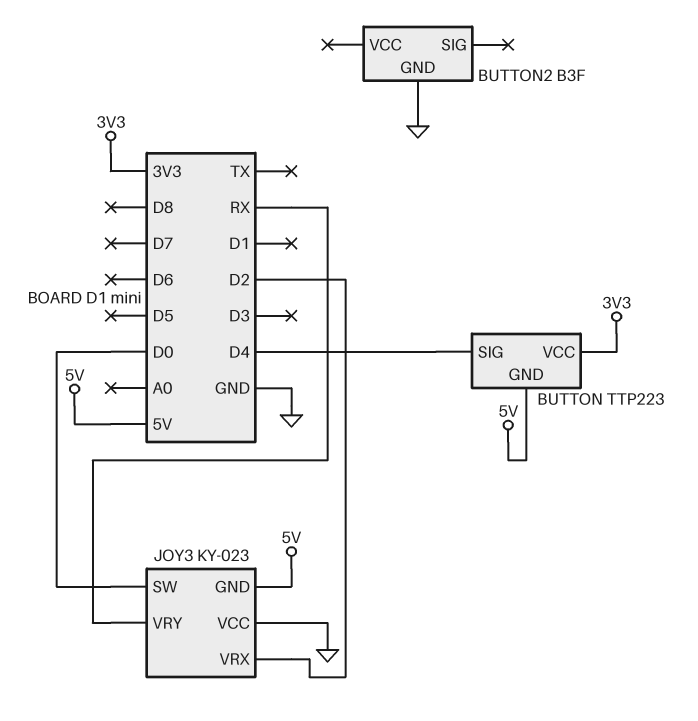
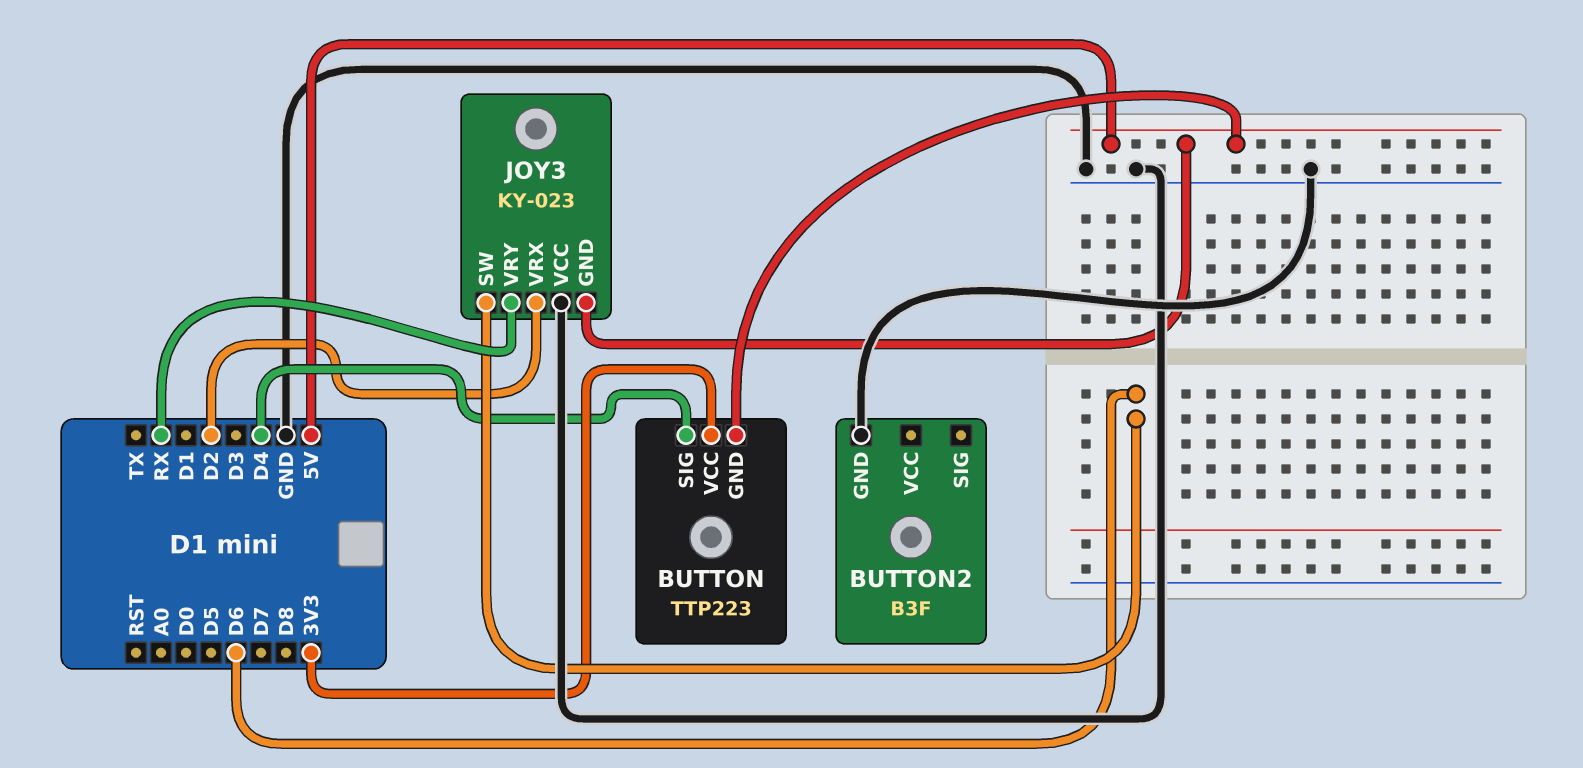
JOY3 pin SW: D0 -> D6

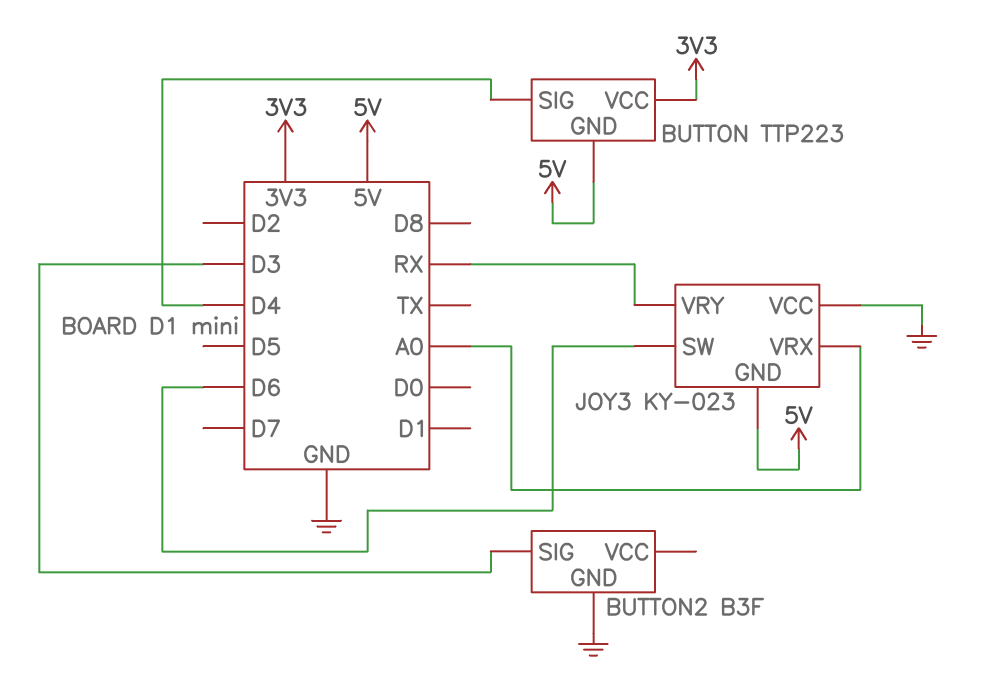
BUTTON2 pin SIG: none -> D3
JOY3 pin VRX: D2 -> A0

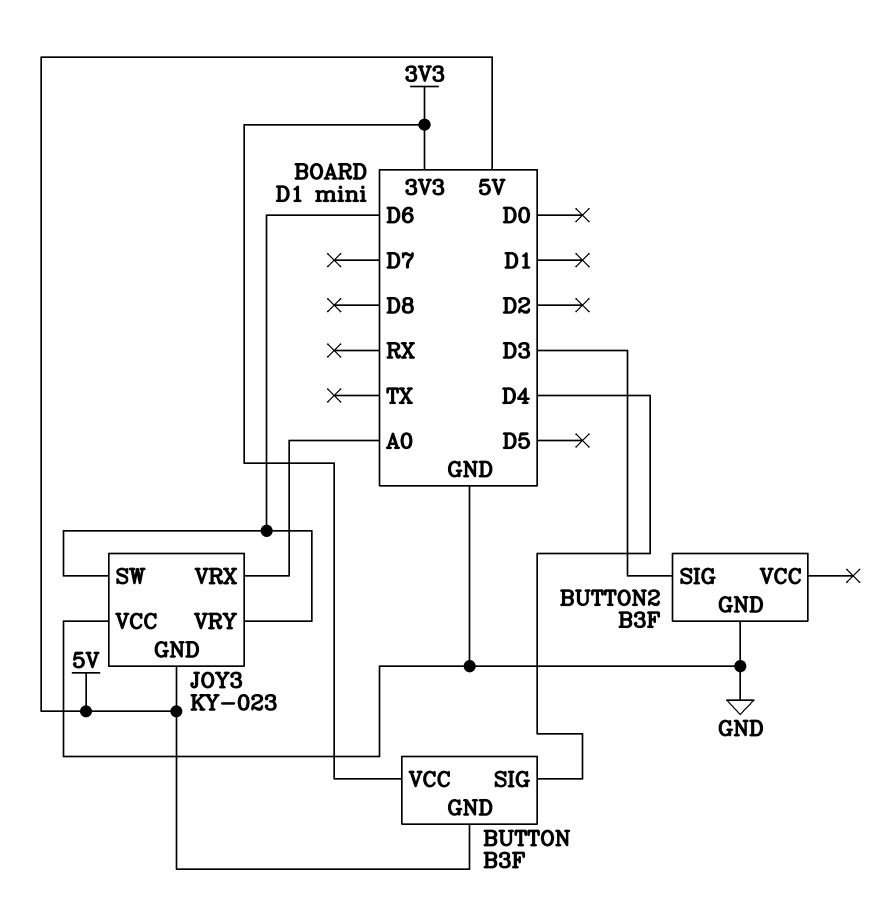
BUTTON: TTP223 -> B3F
JOY3 pin VRY: RX -> D6

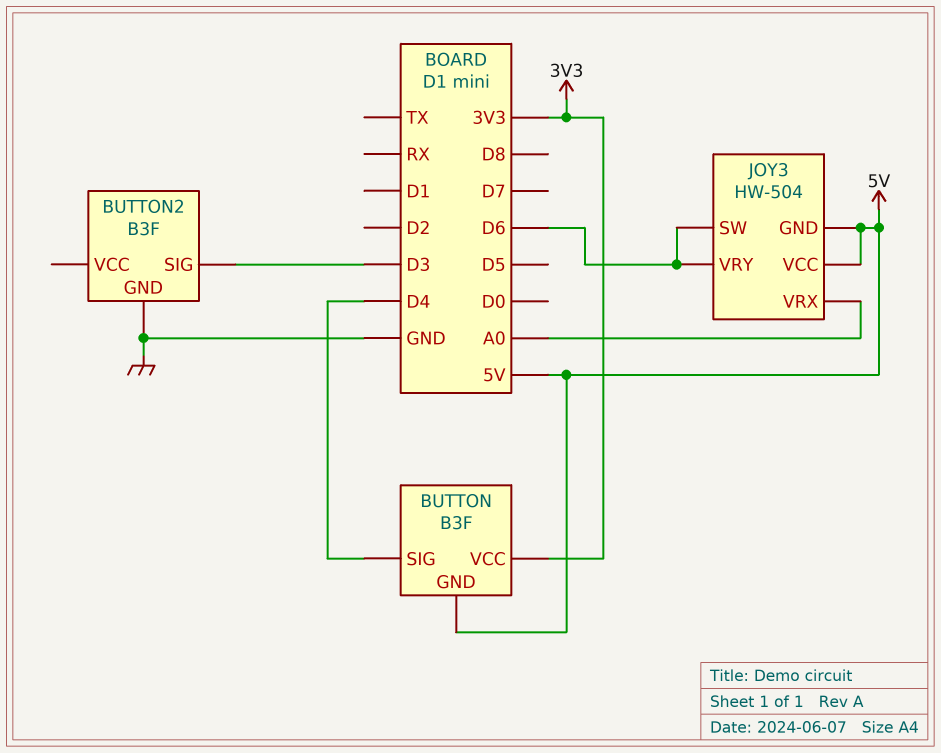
JOY3: KY-023 -> HW-504
JOY3 pin VCC: GND -> 5V

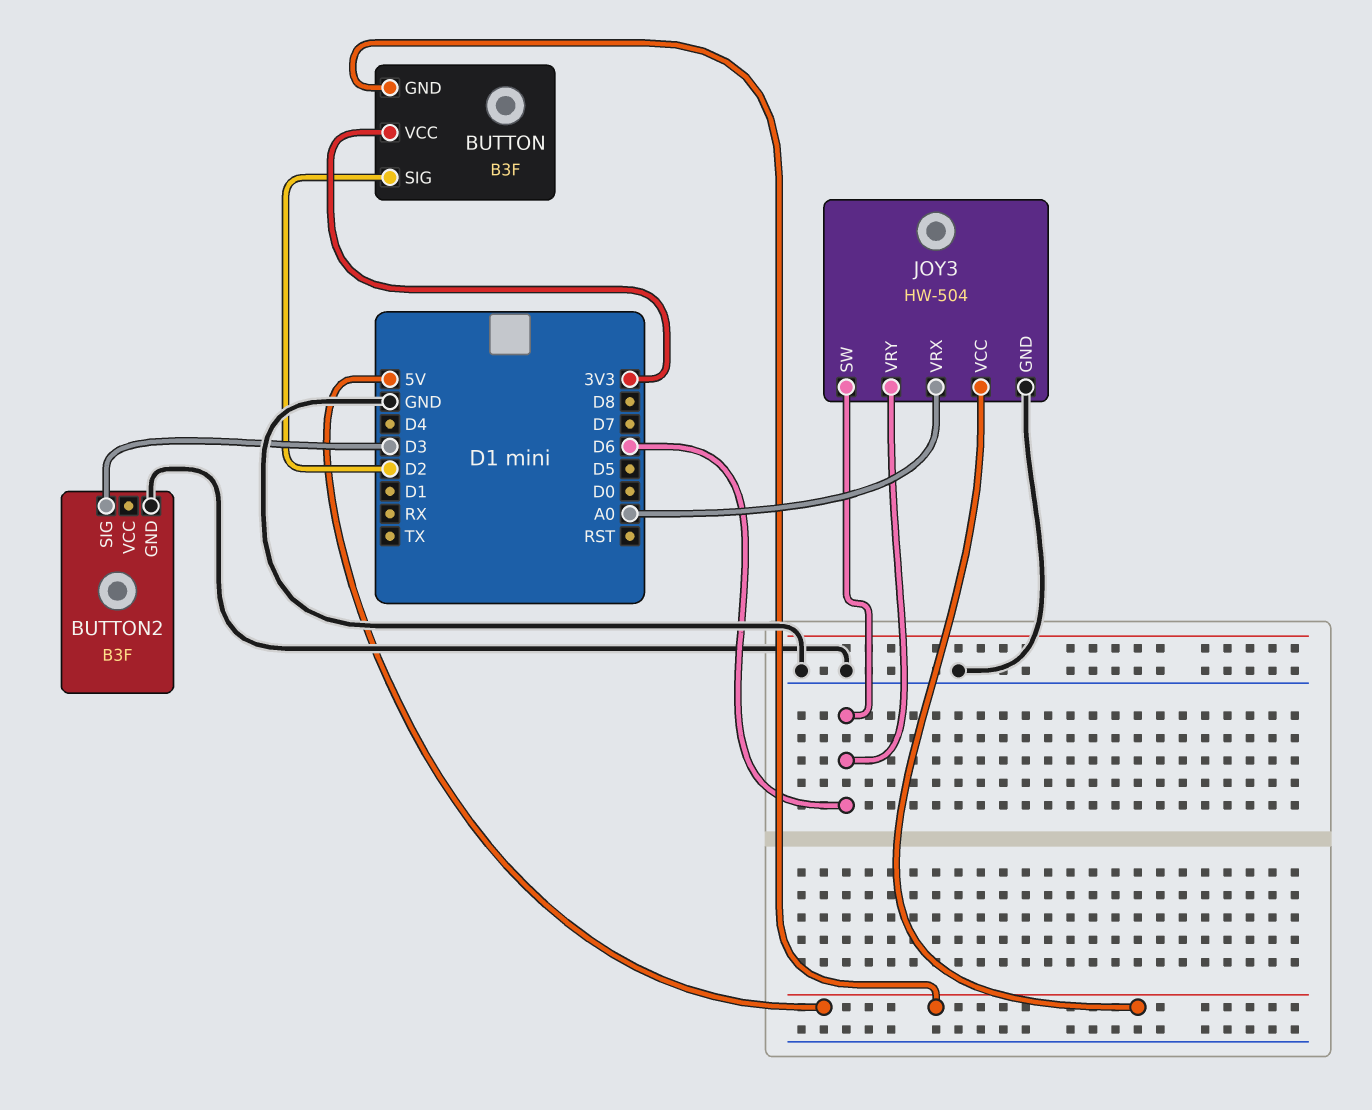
BUTTON pin SIG: D4 -> D2
JOY3 pin GND: 5V -> GND

